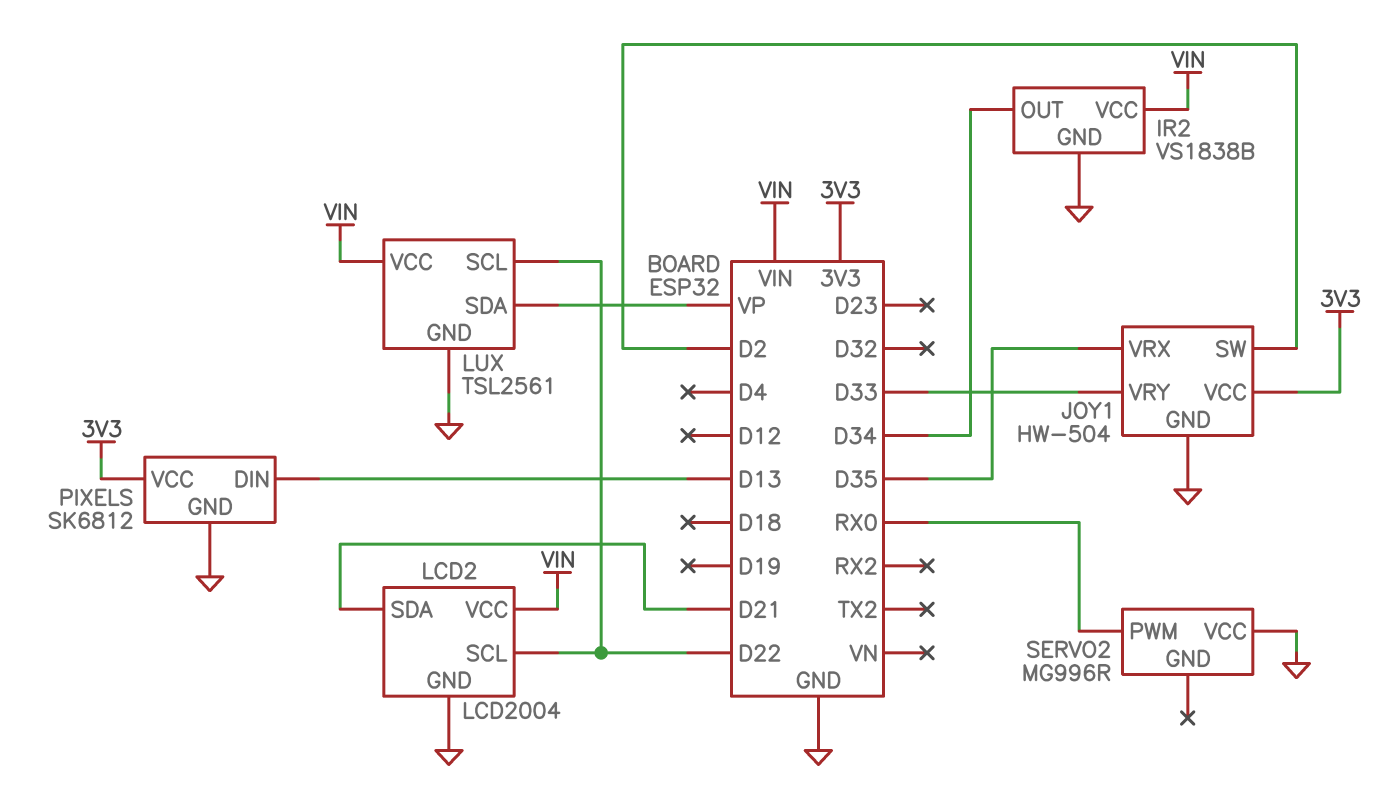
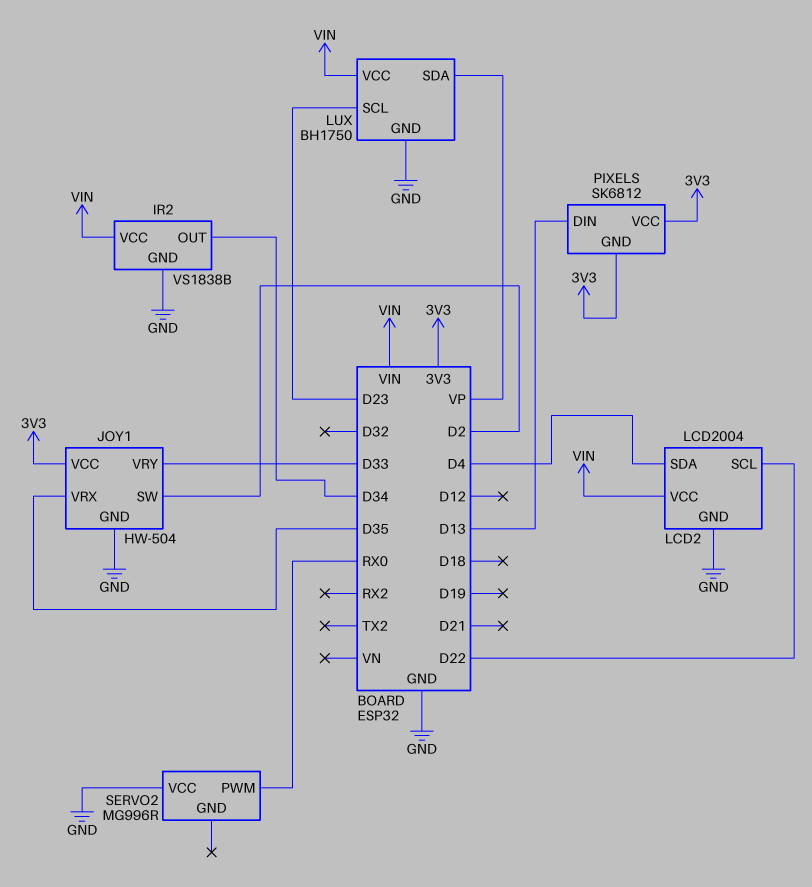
LCD2 pin SDA: D21 -> D4
LUX: TSL2561 -> BH1750
LUX pin SCL: D22 -> D23
PIXELS pin GND: GND -> 3V3

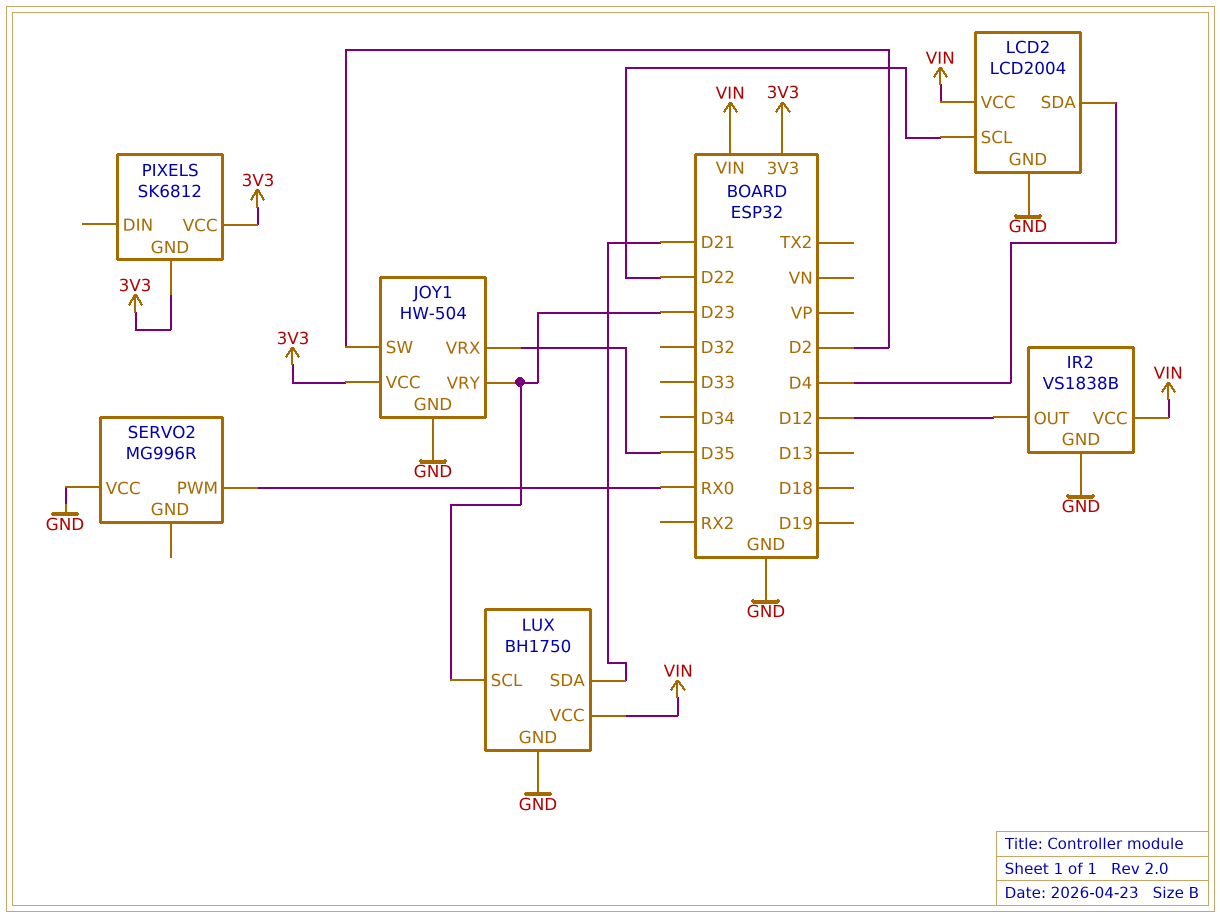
IR2 pin OUT: D34 -> D12
JOY1 pin VRY: D33 -> D23
LUX pin SDA: VP -> D21
PIXELS pin DIN: D13 -> none

